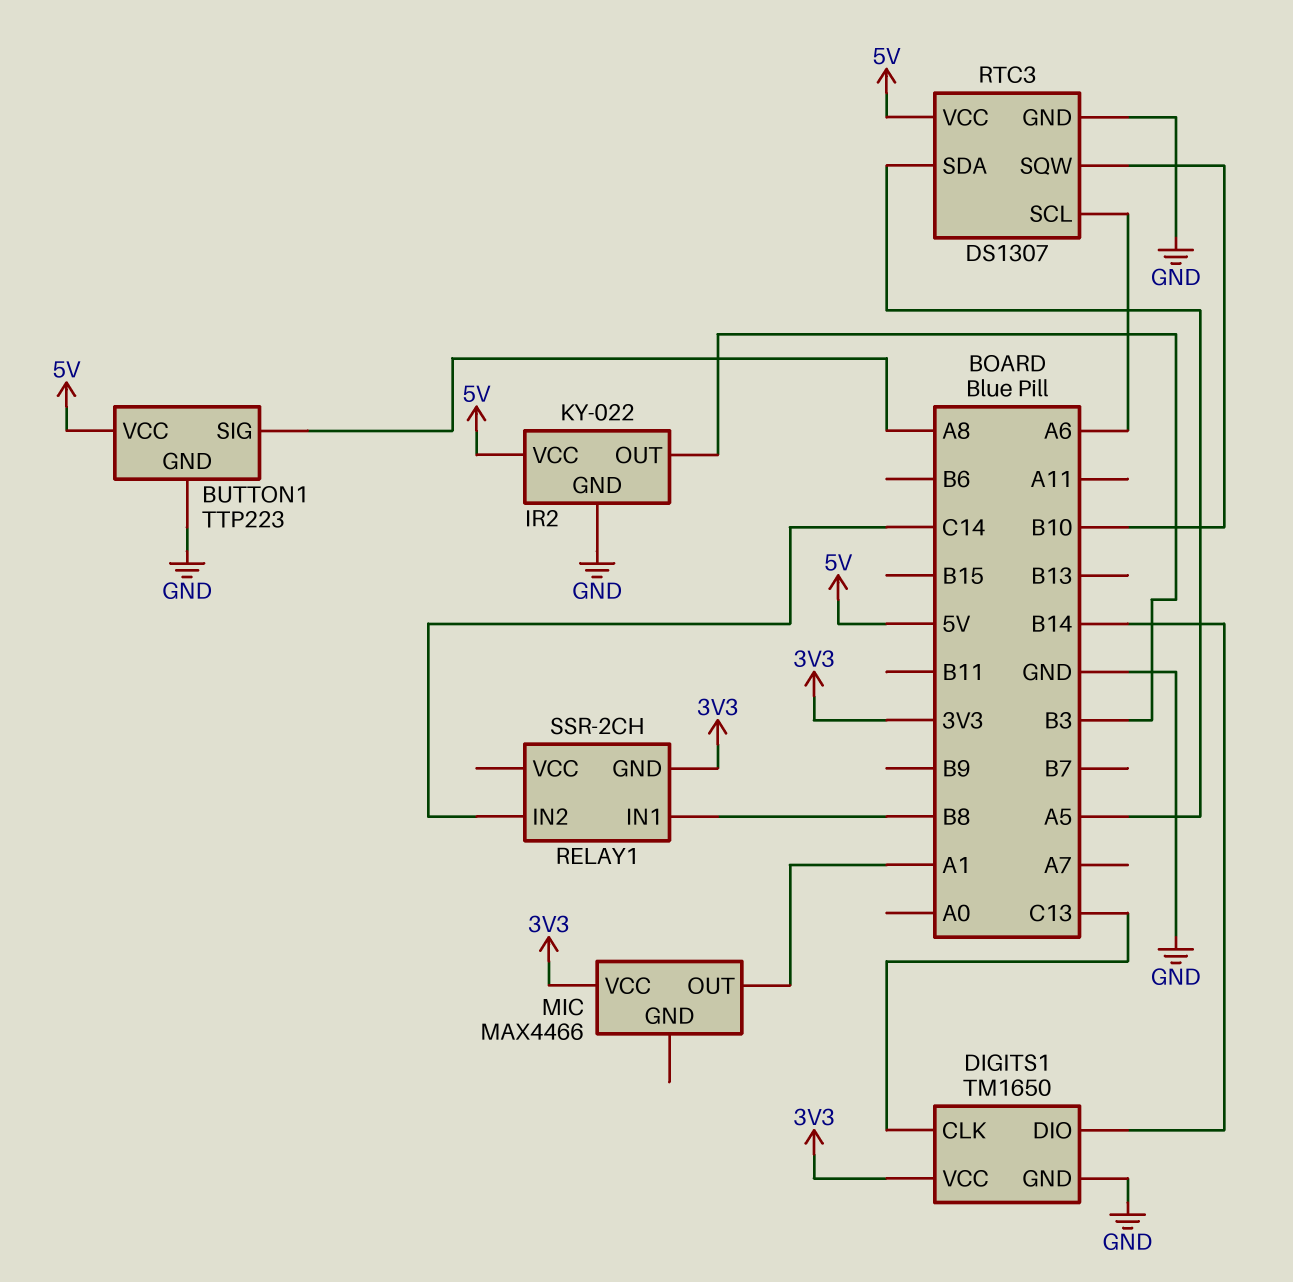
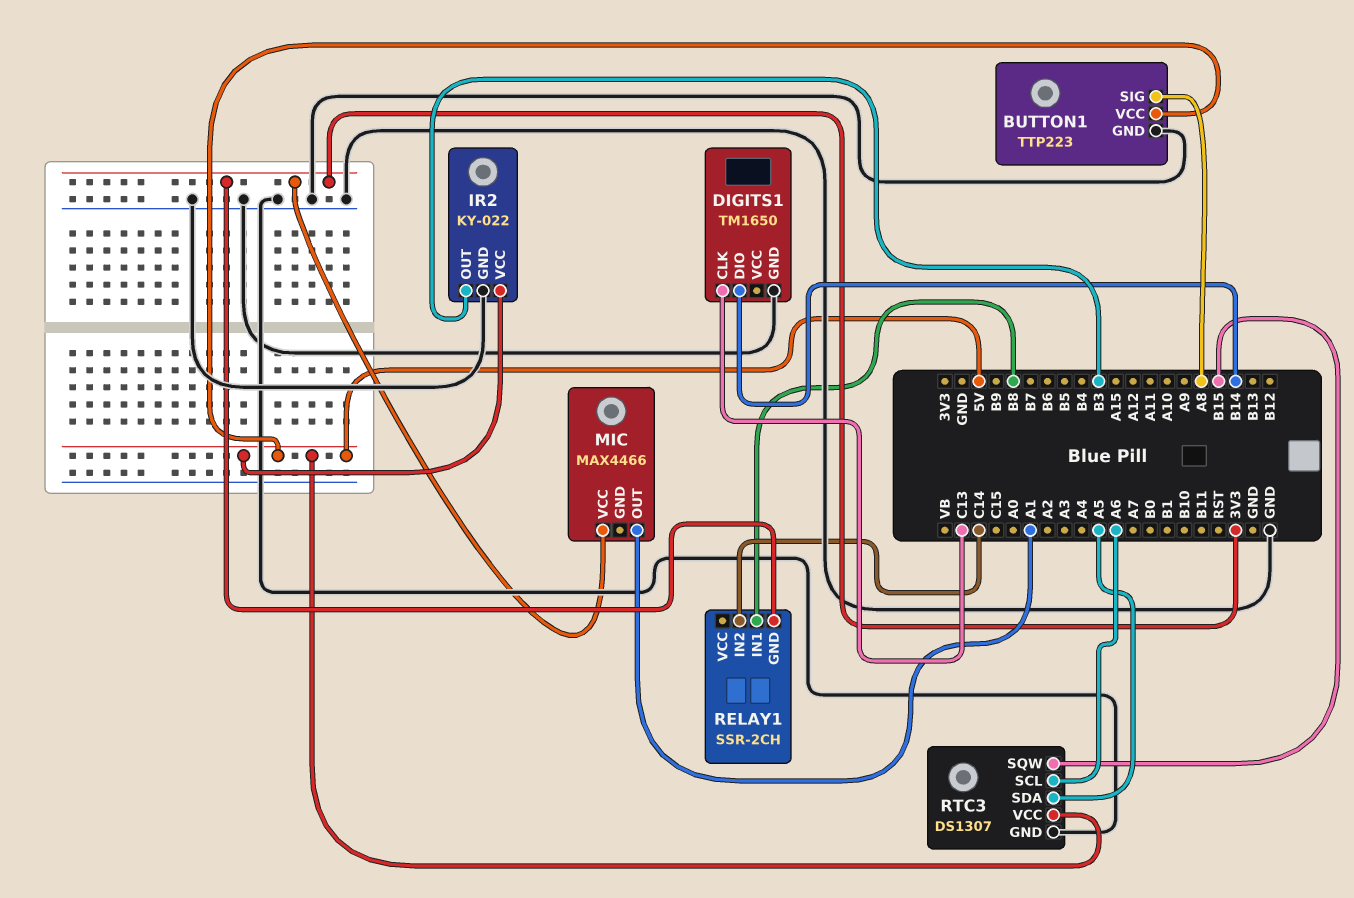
DIGITS1 pin VCC: 3V3 -> none
RTC3 pin SQW: B10 -> B15

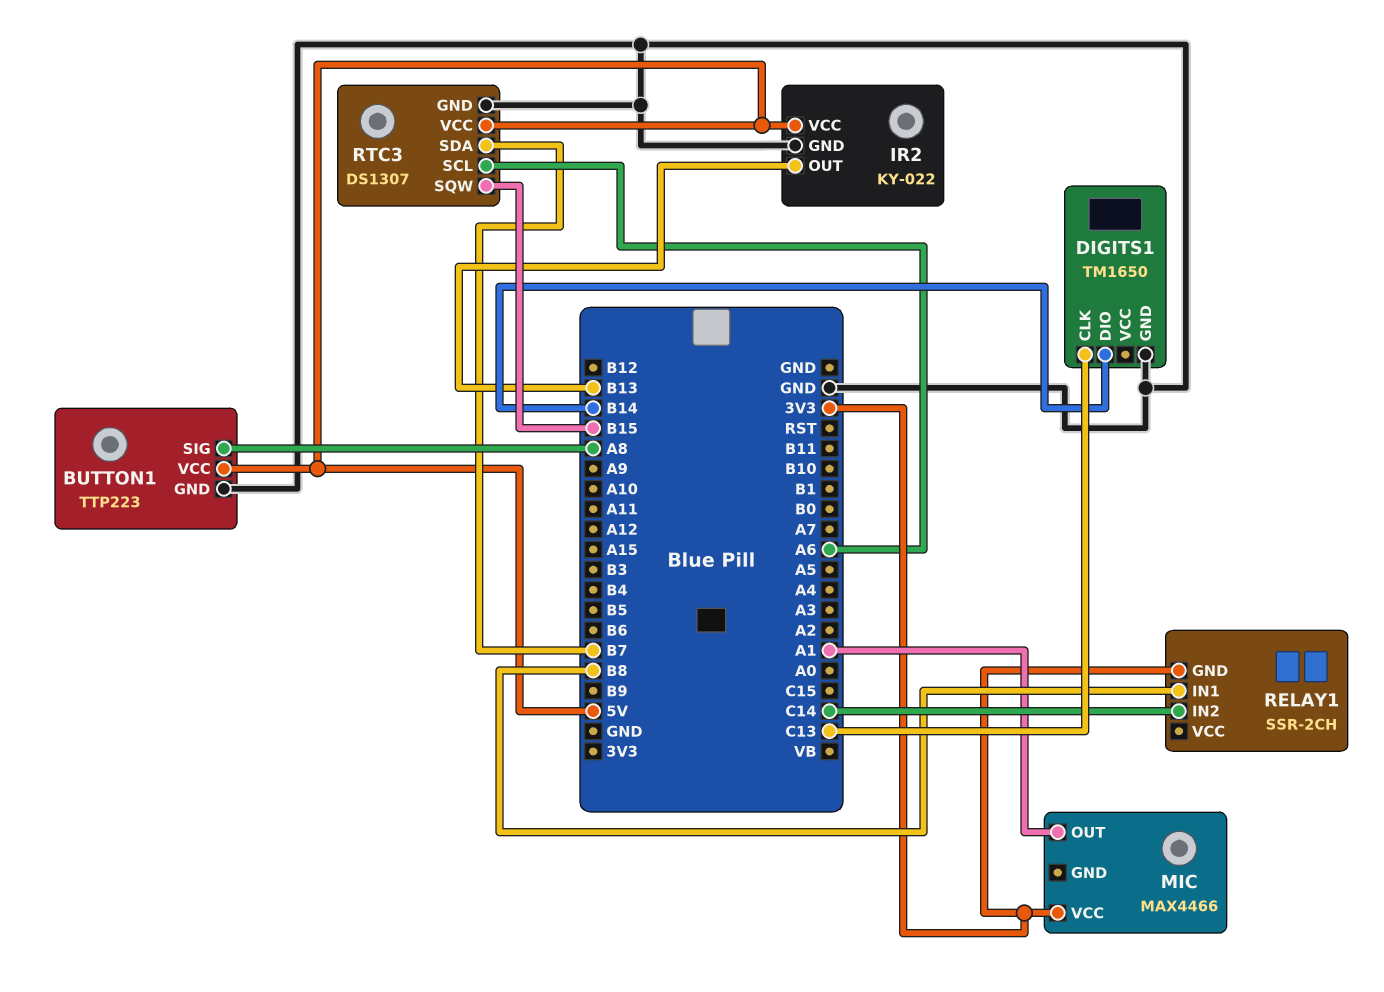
IR2 pin OUT: B3 -> B13
RTC3 pin SDA: A5 -> B7

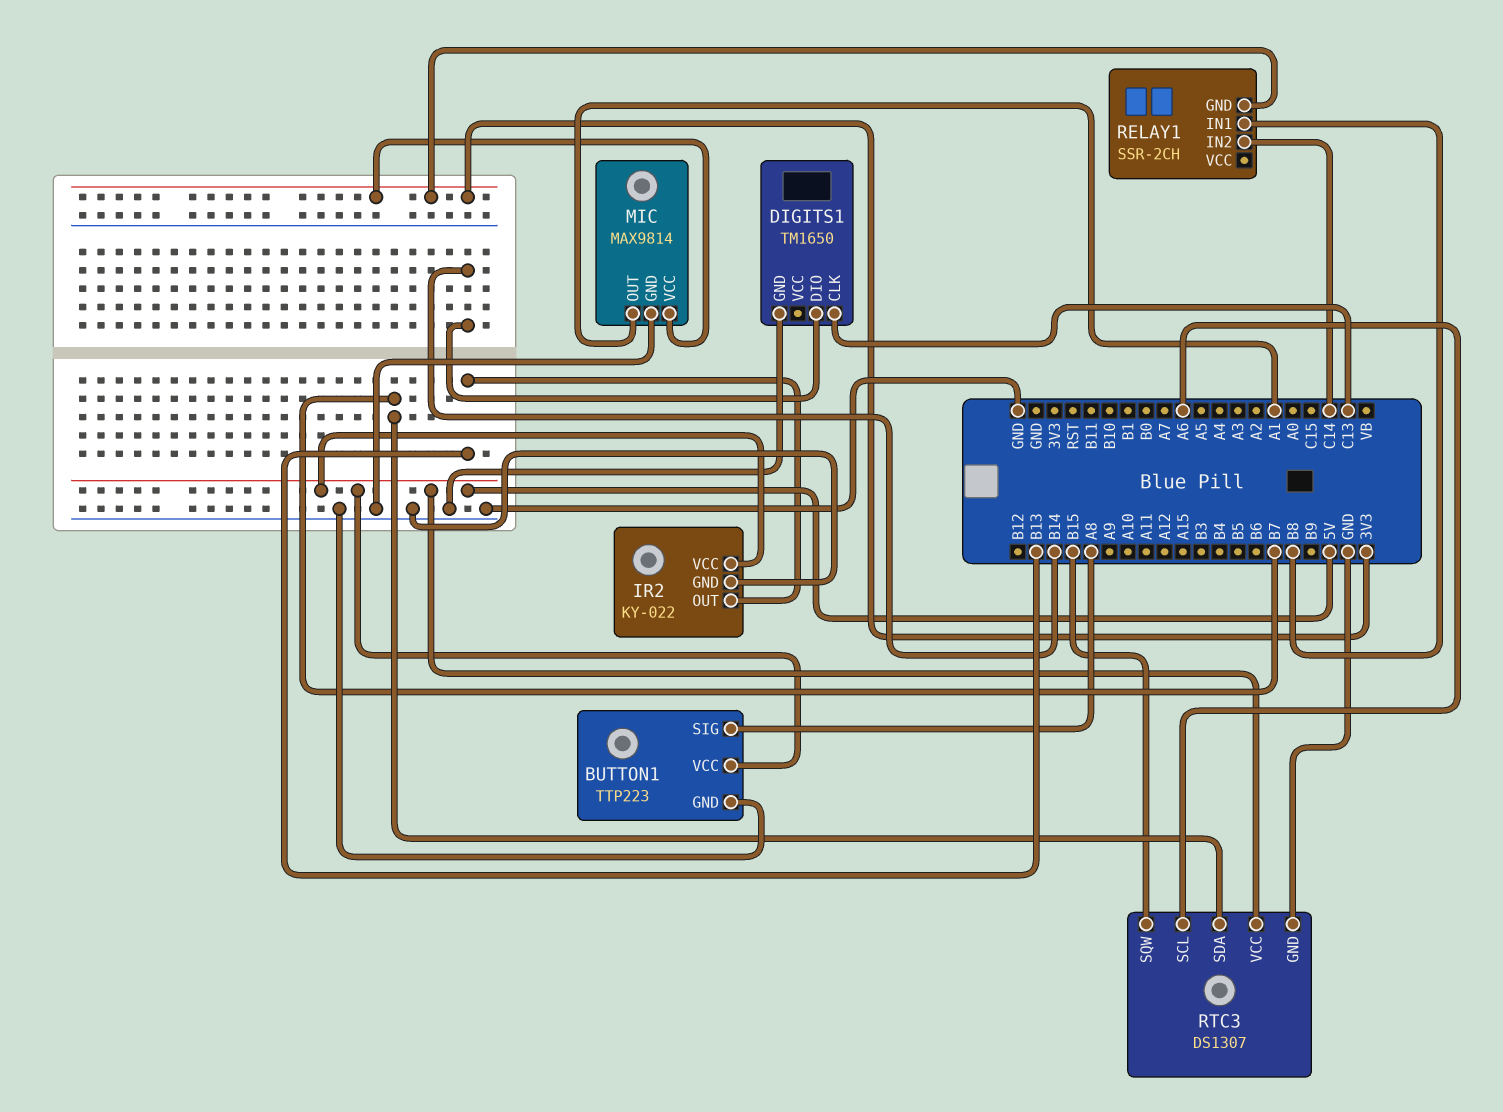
MIC: MAX4466 -> MAX9814
MIC pin GND: none -> GND

